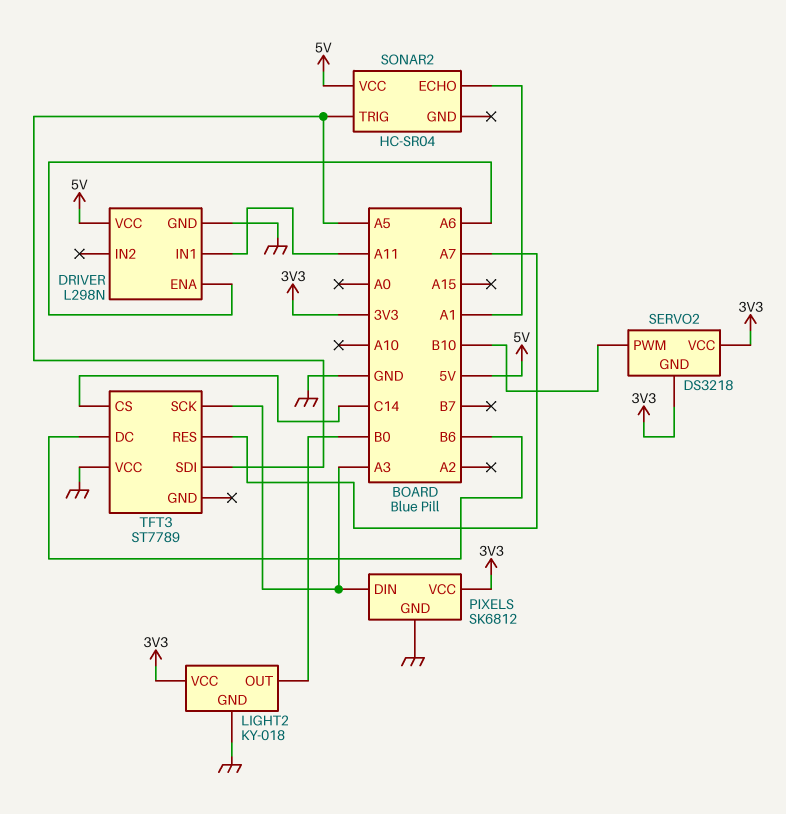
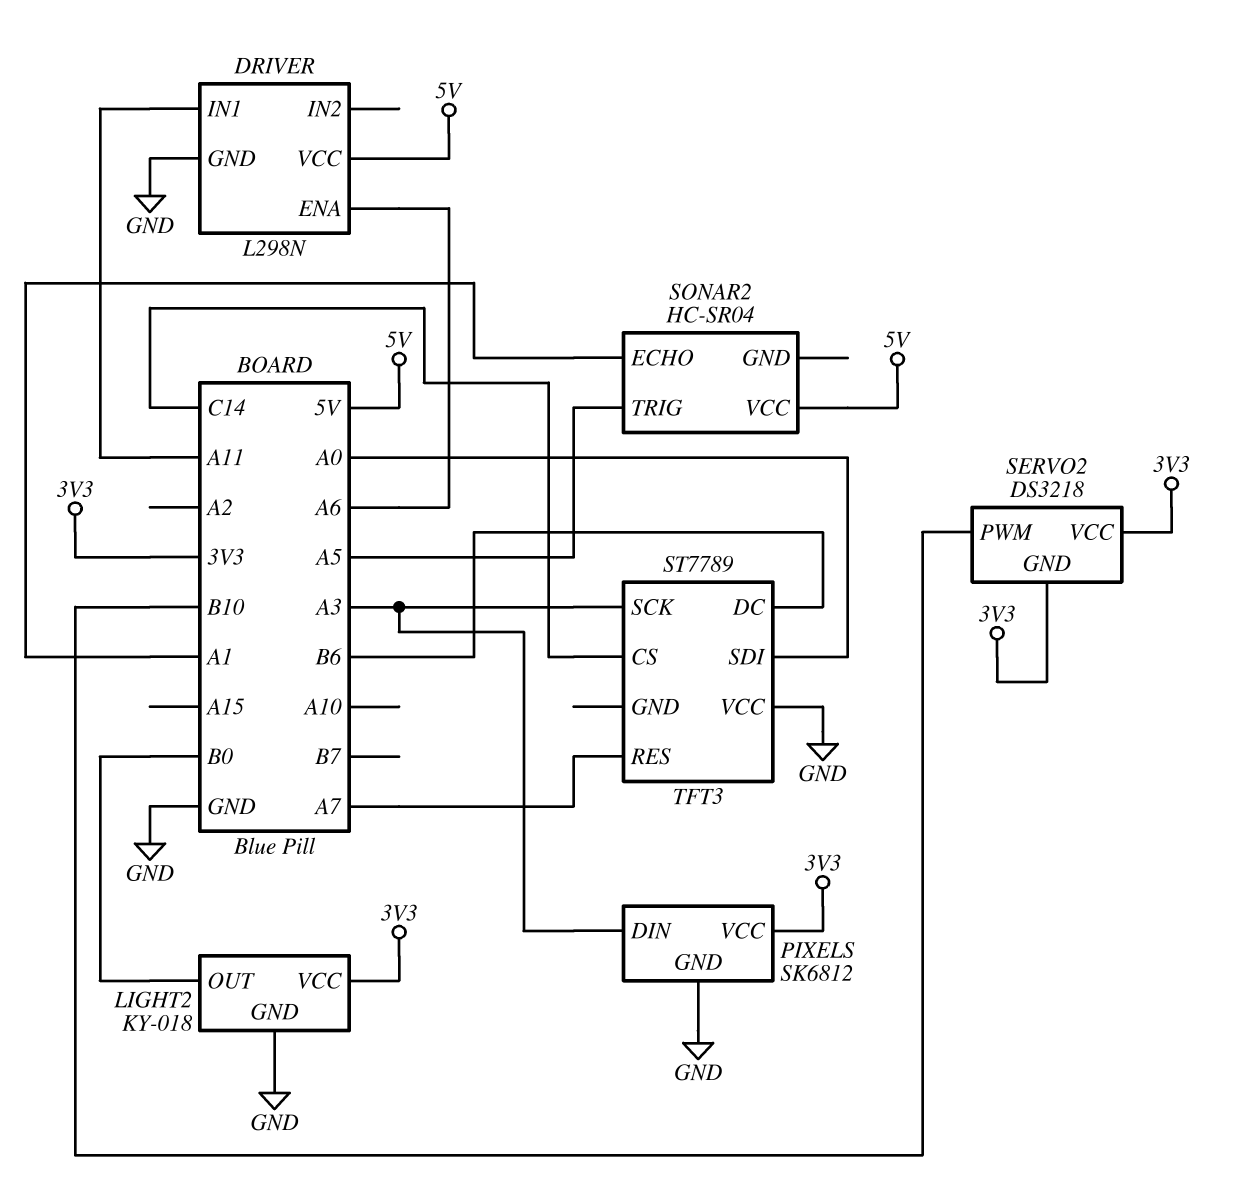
TFT3 pin SDI: A5 -> A0

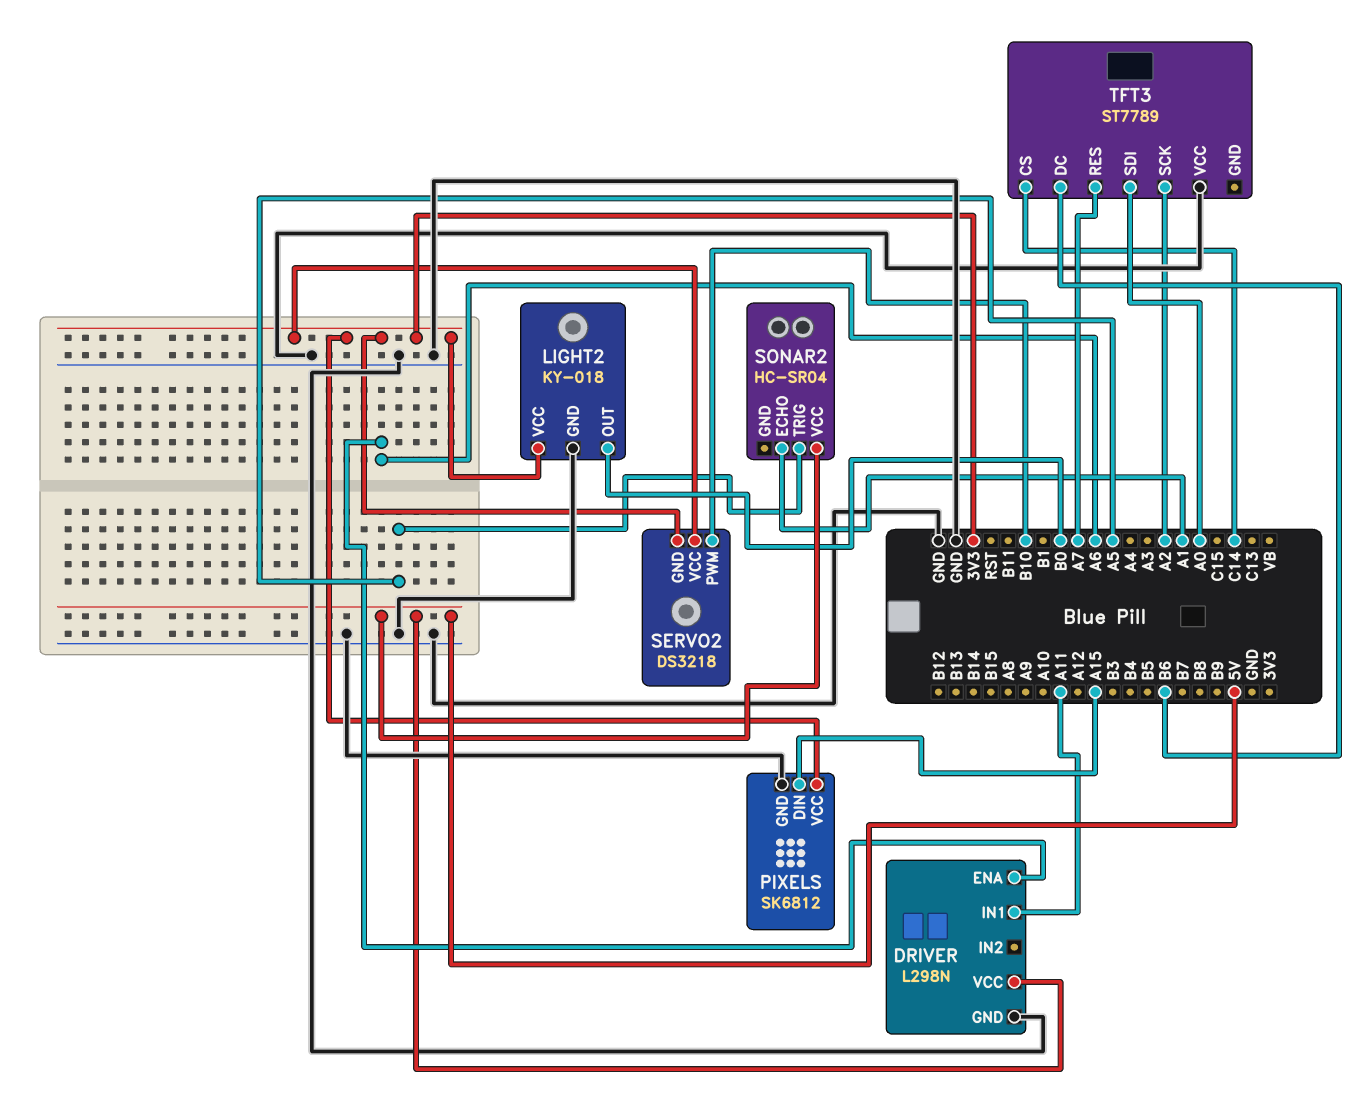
PIXELS pin DIN: A3 -> A15
TFT3 pin SCK: A3 -> A2

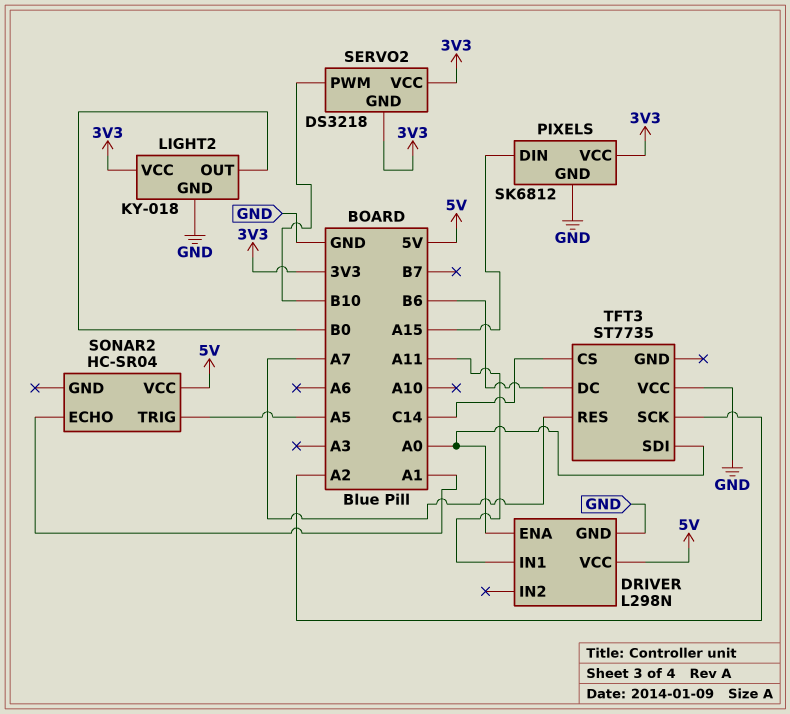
DRIVER pin ENA: A6 -> A0
TFT3: ST7789 -> ST7735

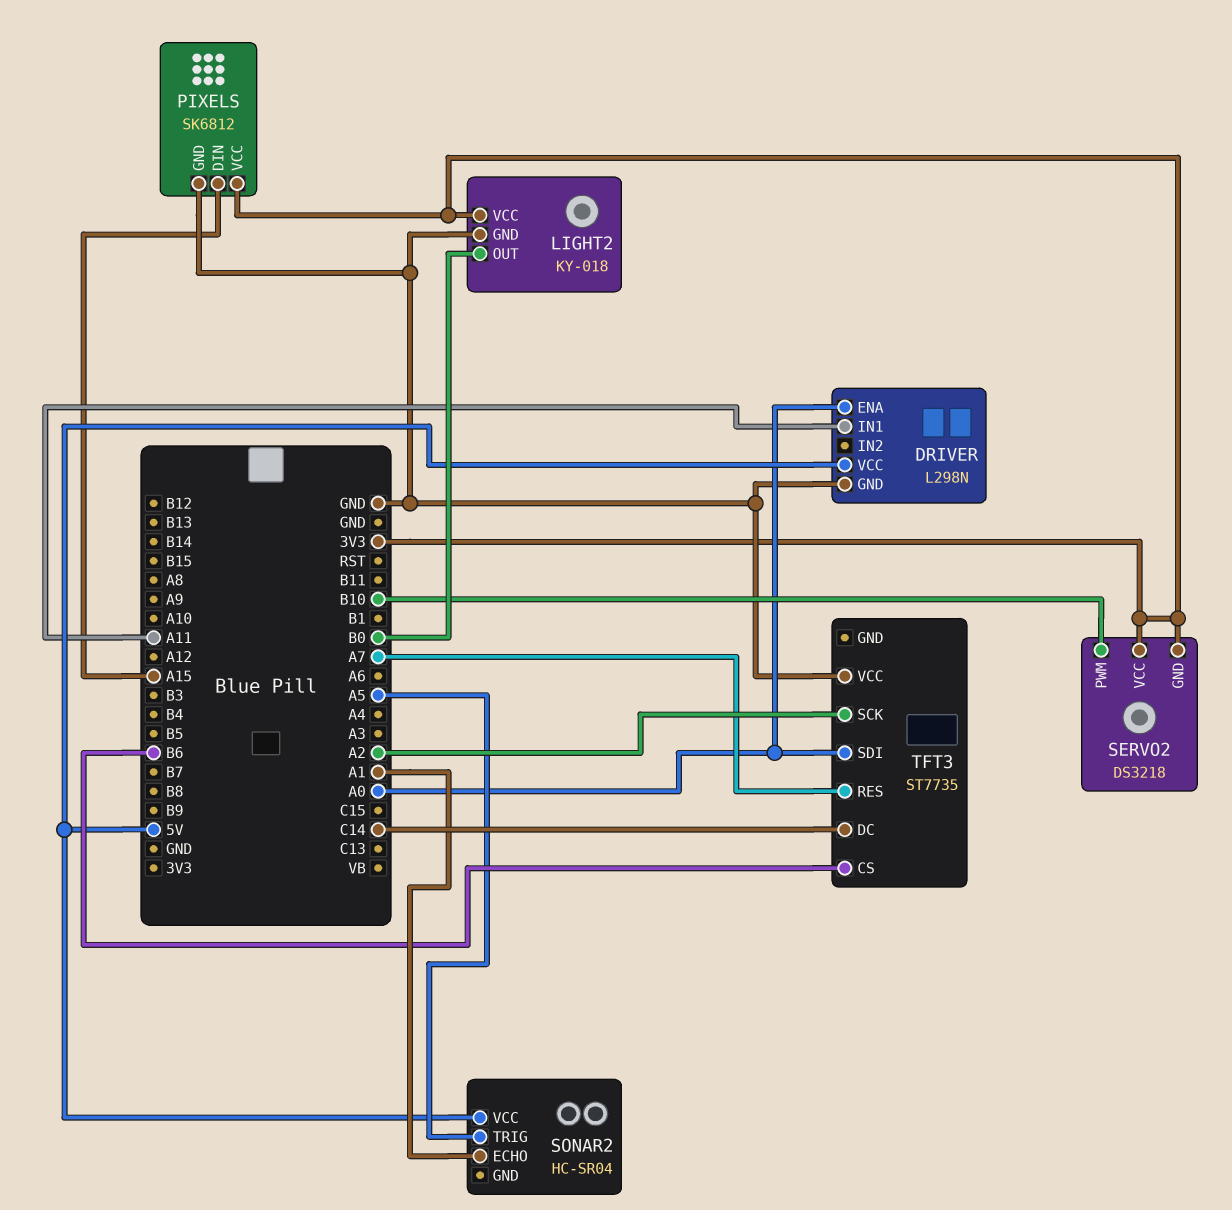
TFT3 pin CS: C14 -> B6
TFT3 pin DC: B6 -> C14

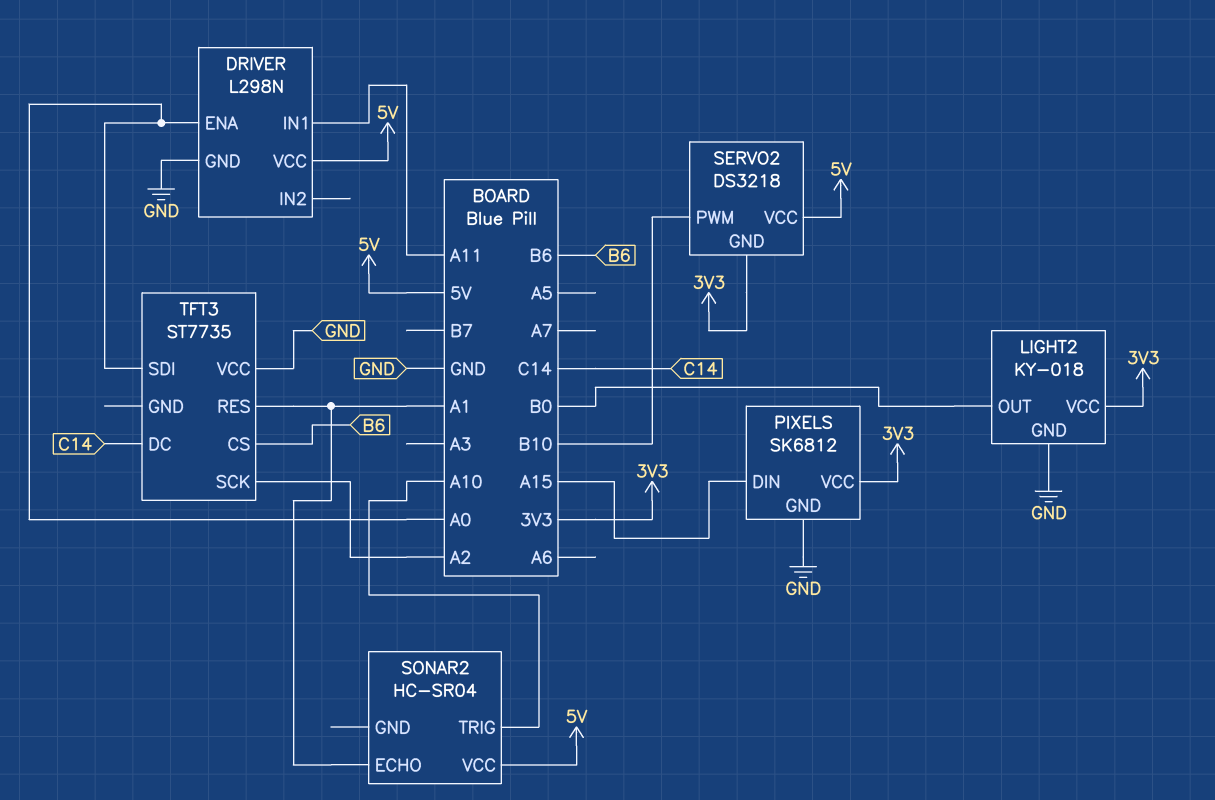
SERVO2 pin VCC: 3V3 -> 5V
SONAR2 pin TRIG: A5 -> A10
TFT3 pin RES: A7 -> A1

